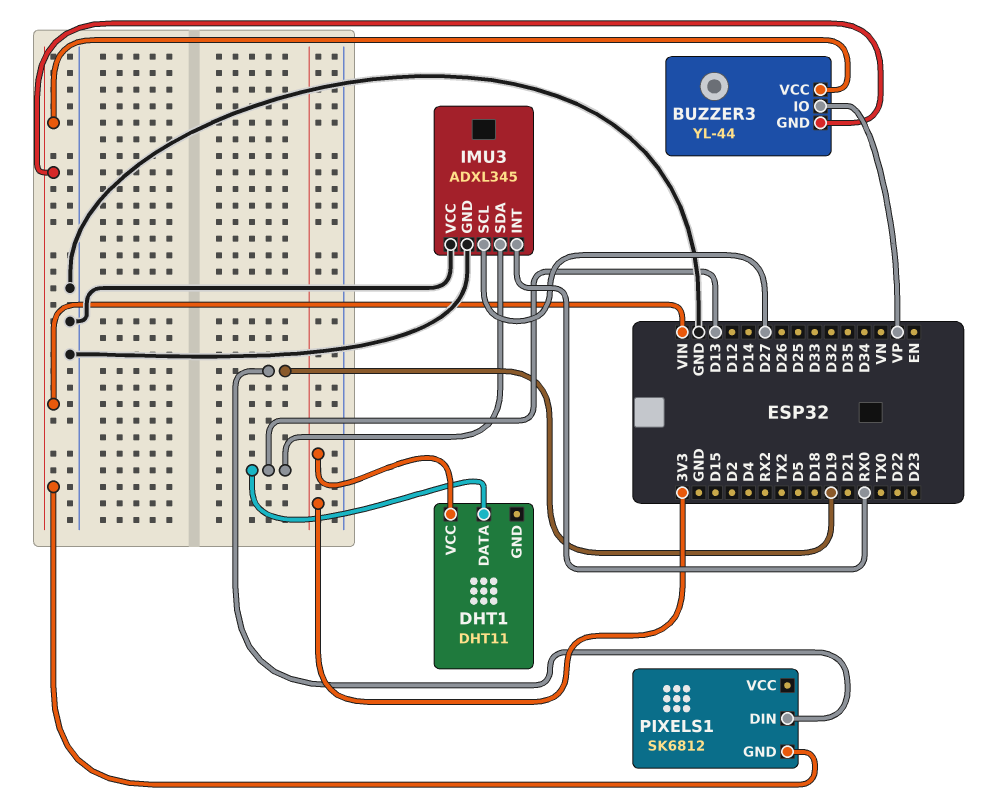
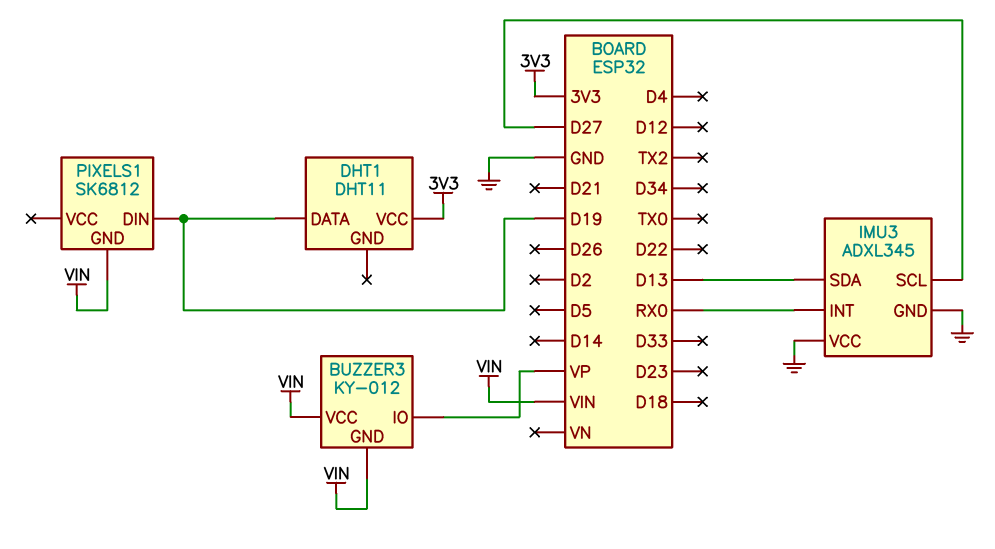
BUZZER3: YL-44 -> KY-012
DHT1 pin DATA: D13 -> D19

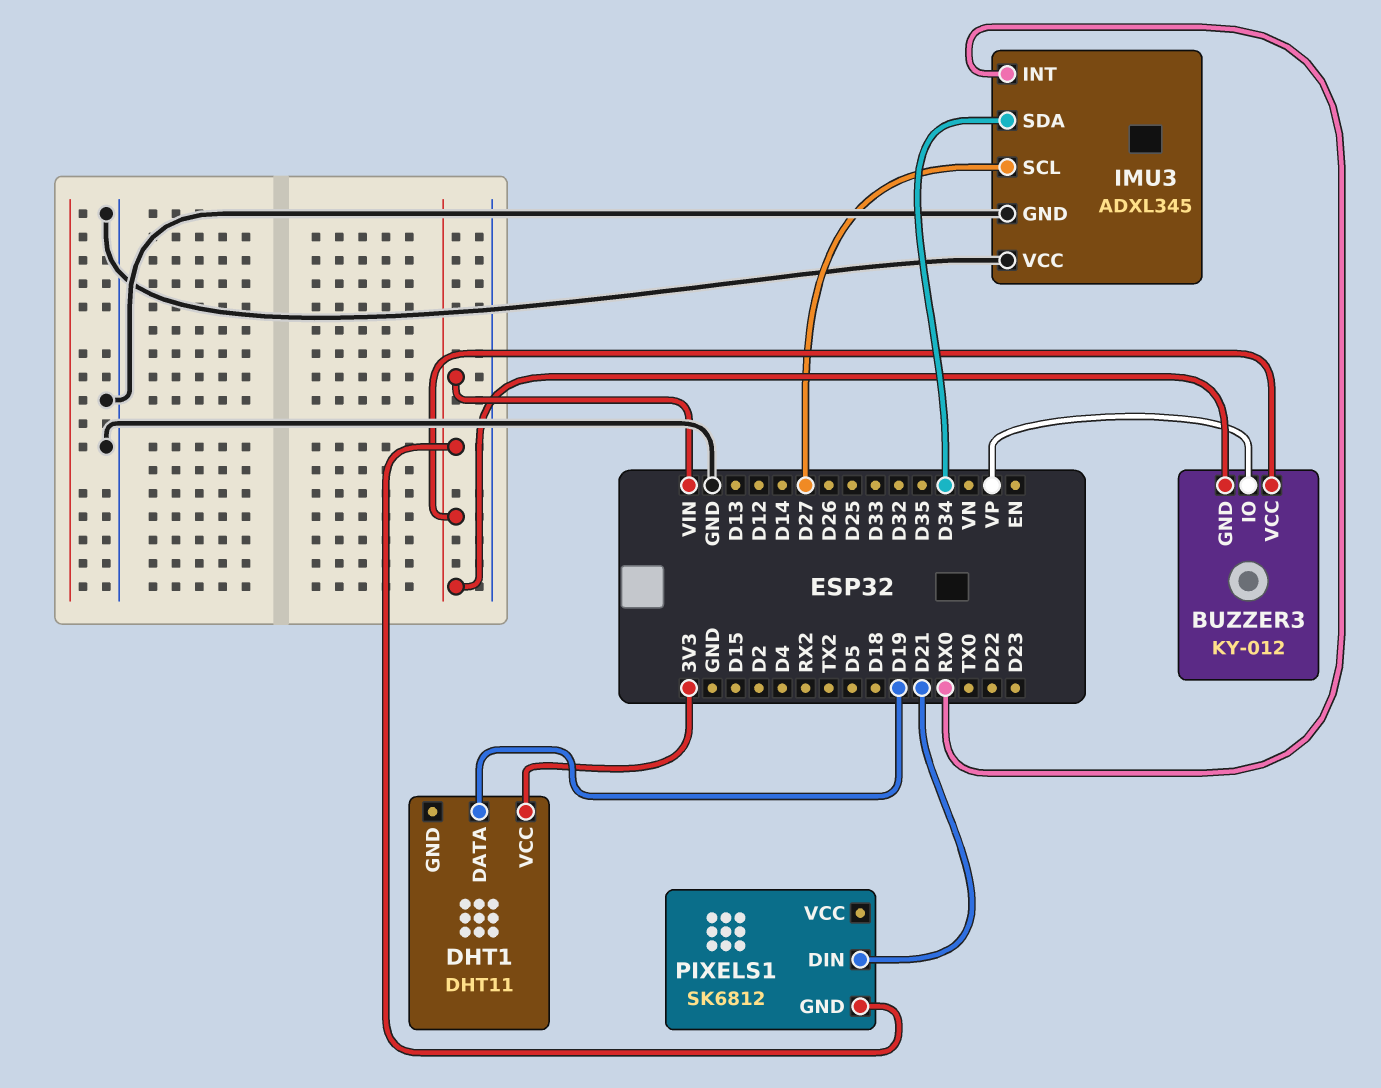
IMU3 pin SDA: D13 -> D34
PIXELS1 pin DIN: D19 -> D21

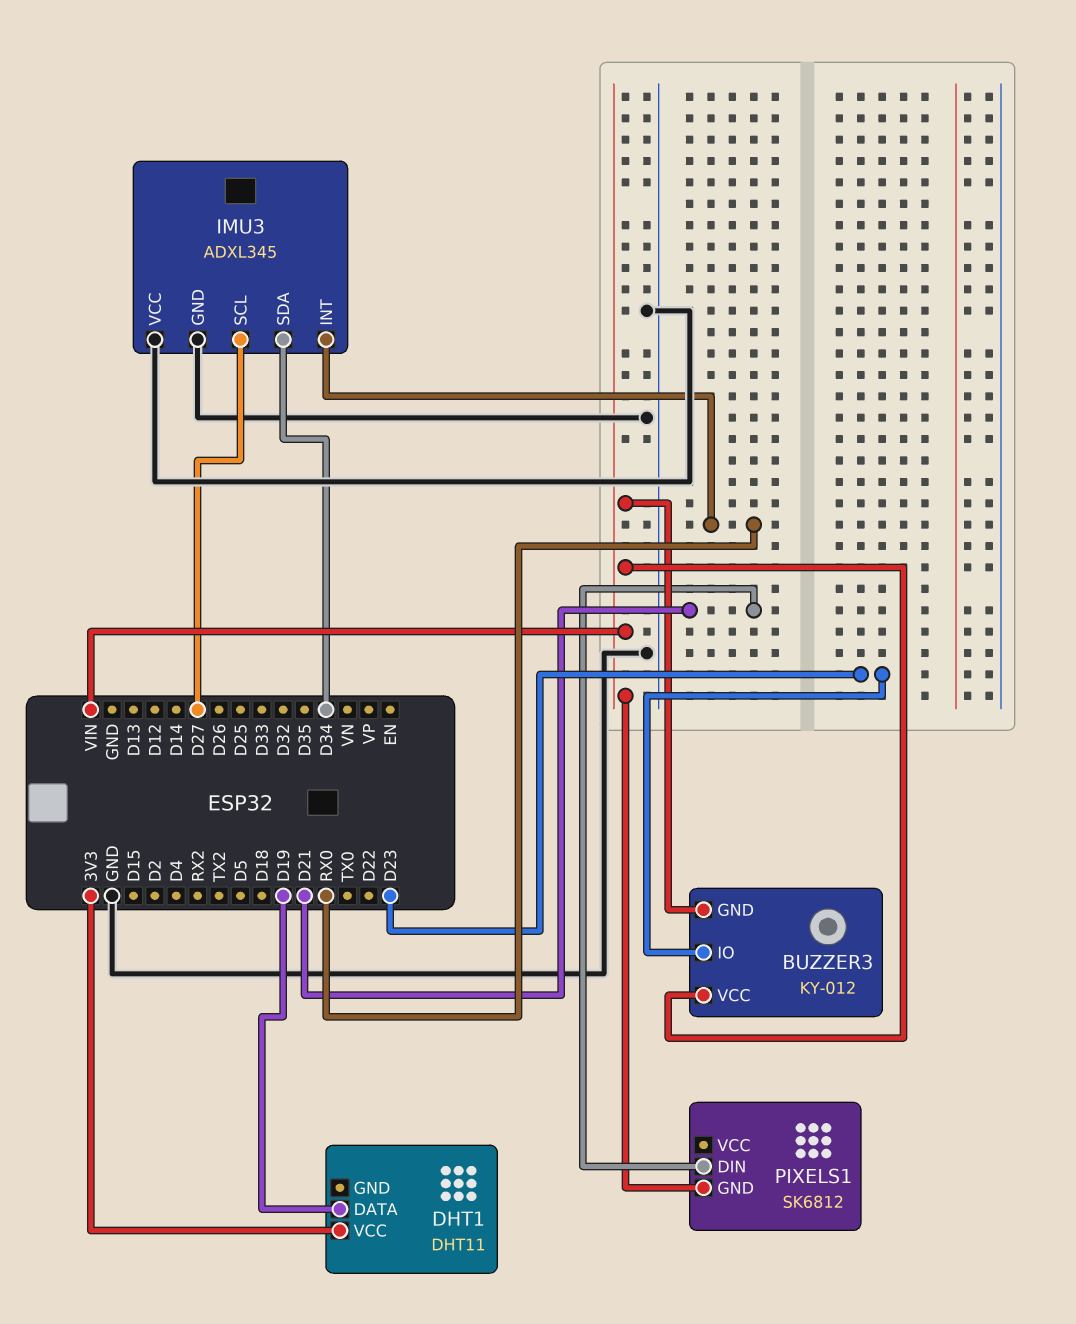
BUZZER3 pin IO: VP -> D23

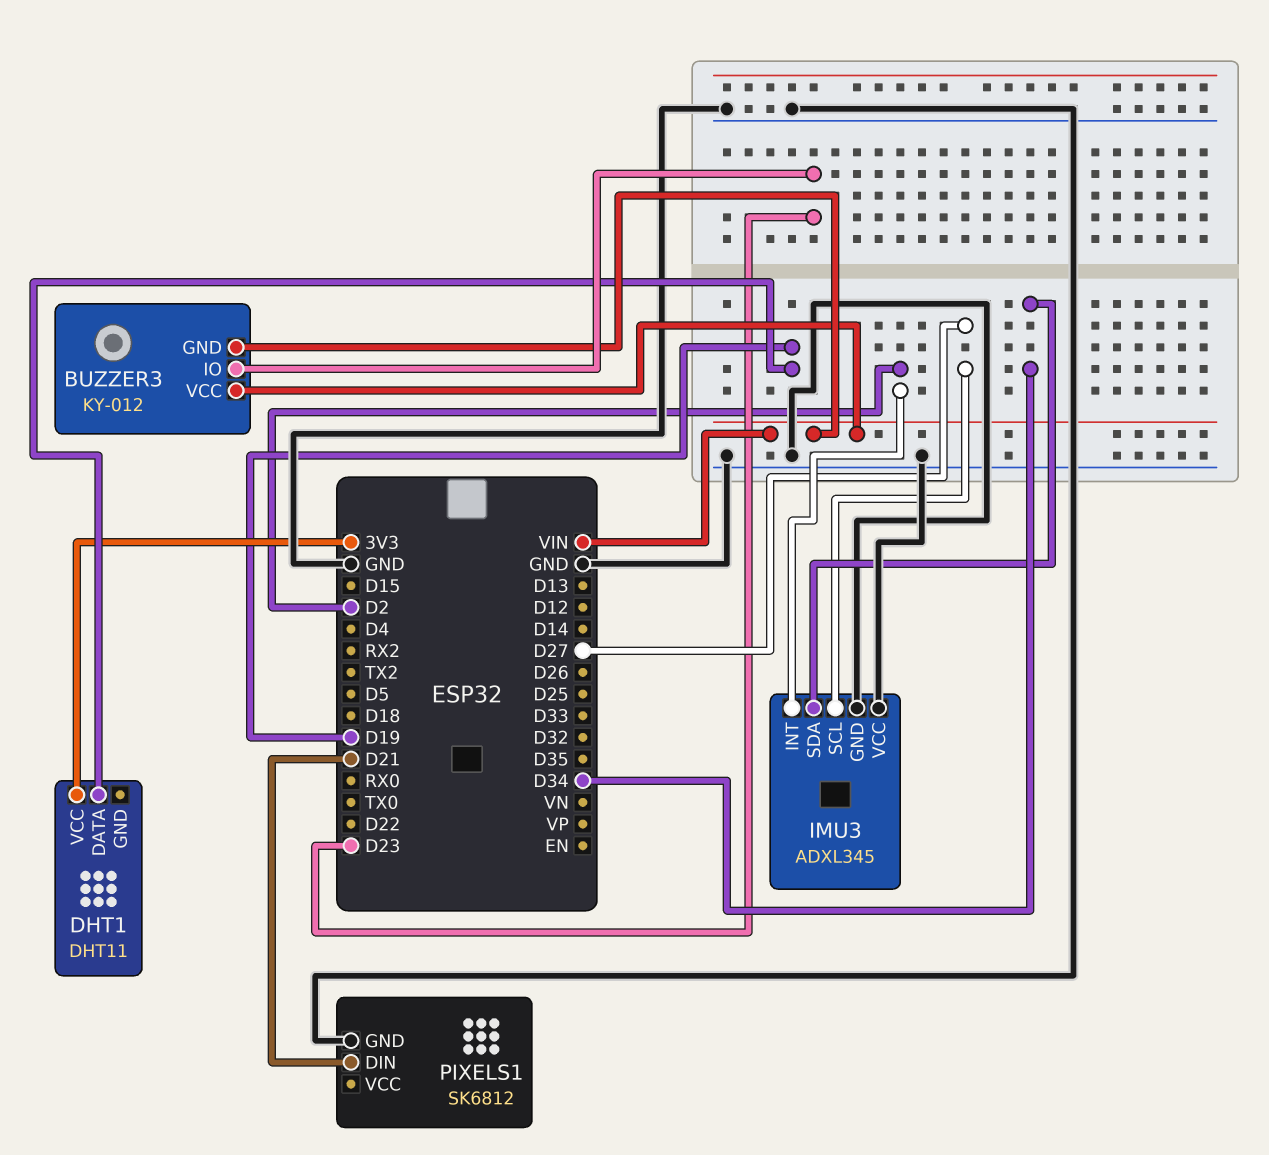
IMU3 pin INT: RX0 -> D2
PIXELS1 pin GND: VIN -> GND

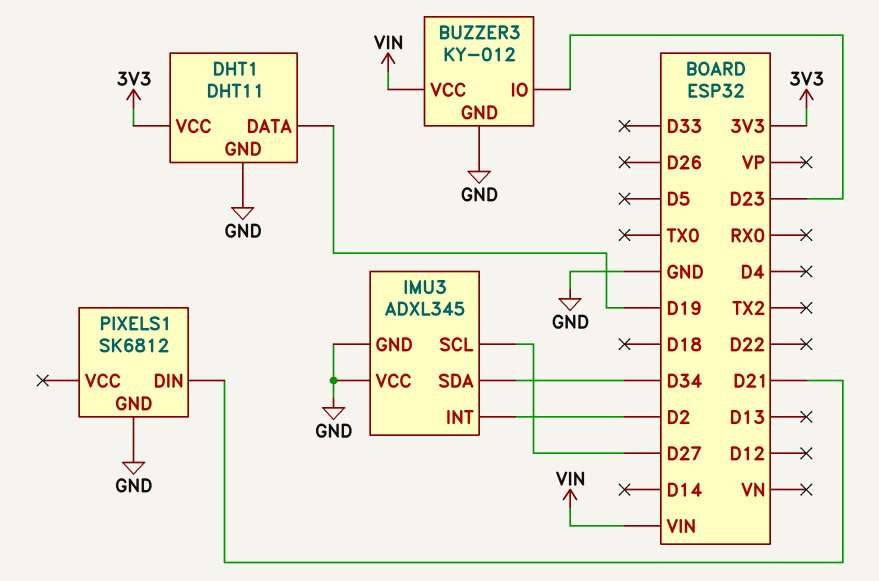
BUZZER3 pin GND: VIN -> GND
DHT1 pin GND: none -> GND

